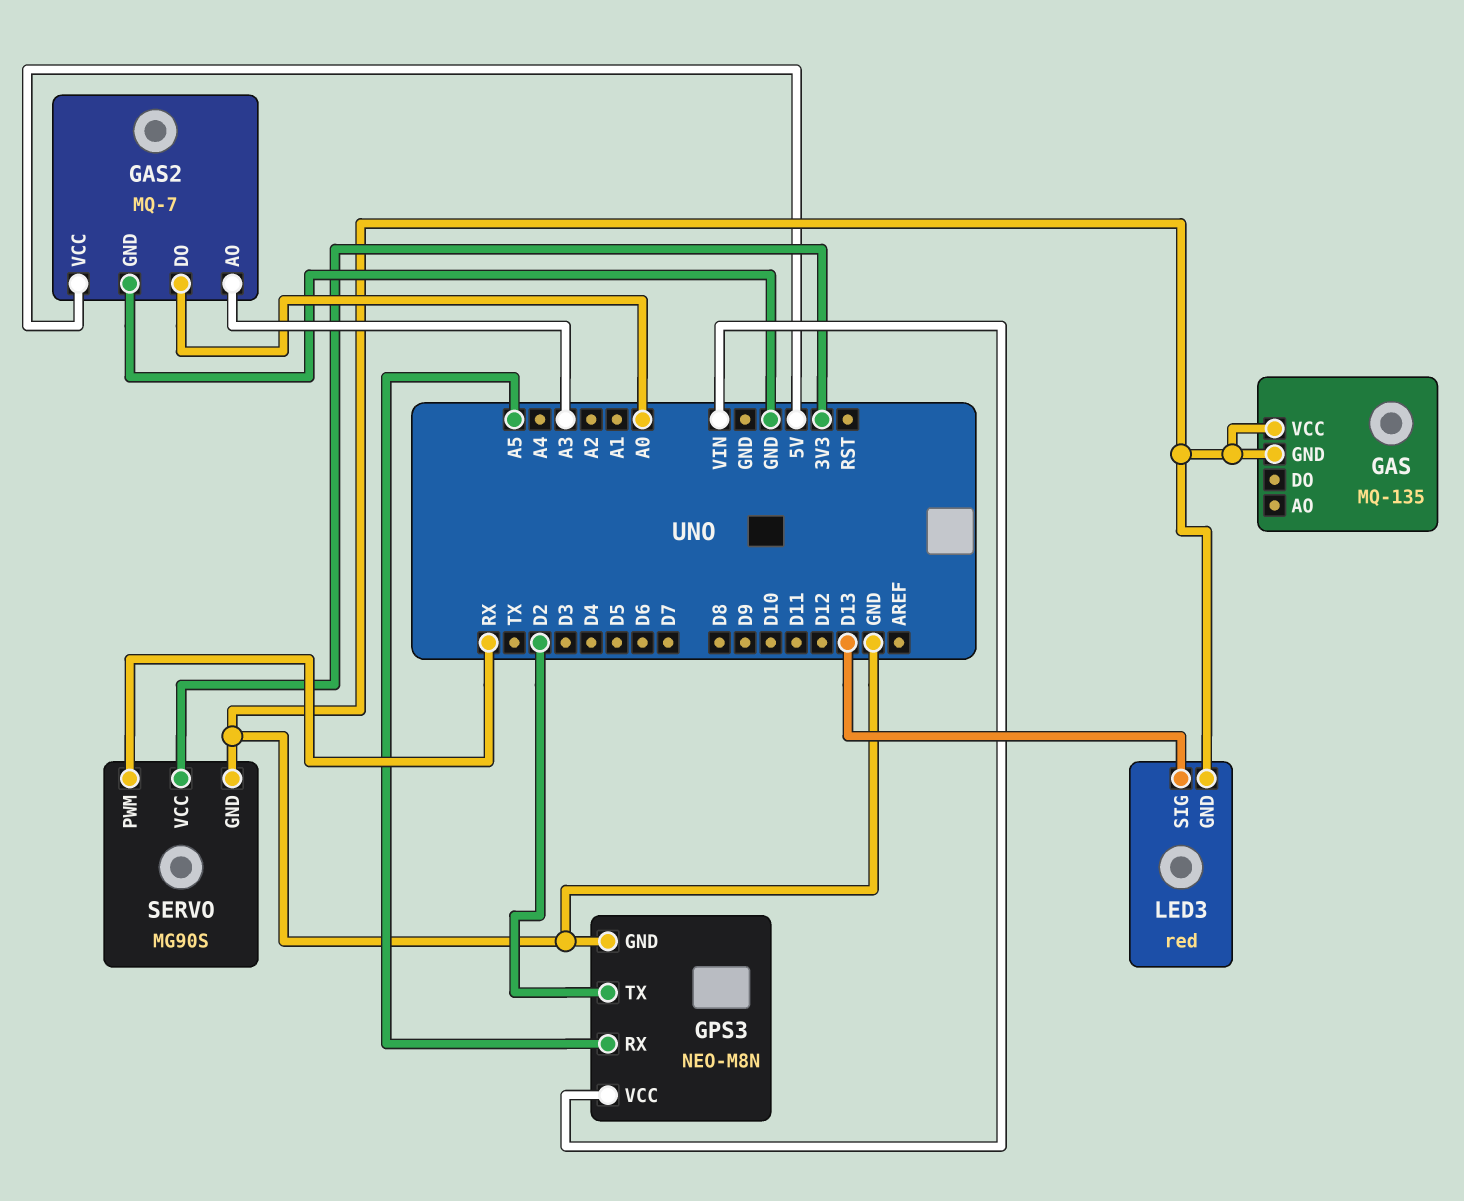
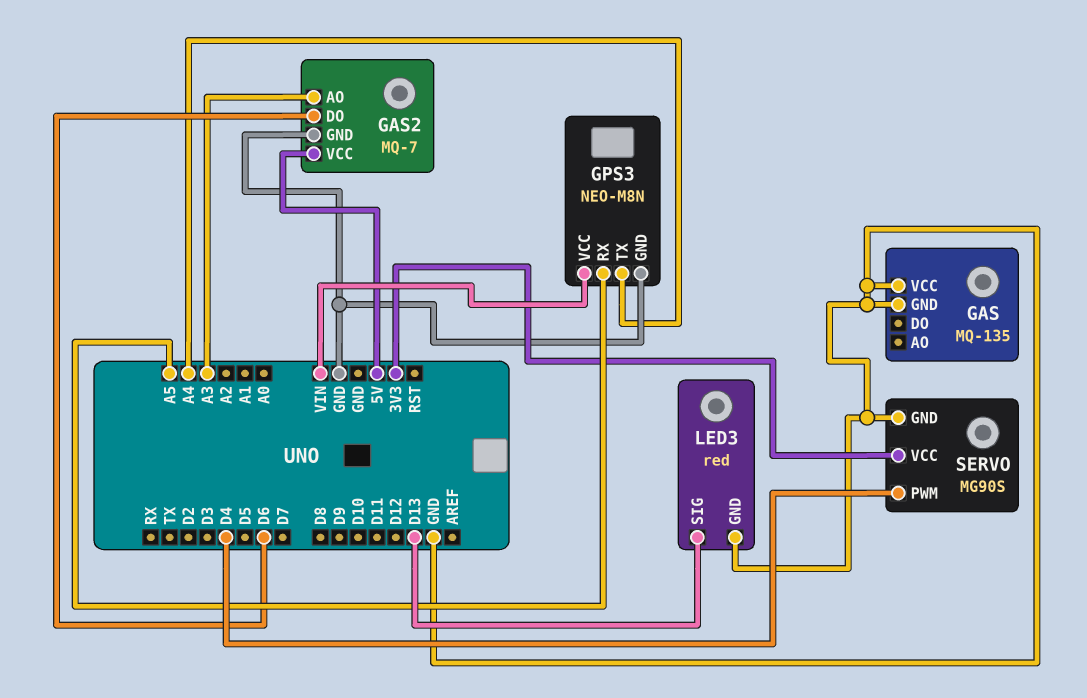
GAS2 pin DO: A0 -> D6
GPS3 pin TX: D2 -> A4
SERVO pin PWM: RX -> D4

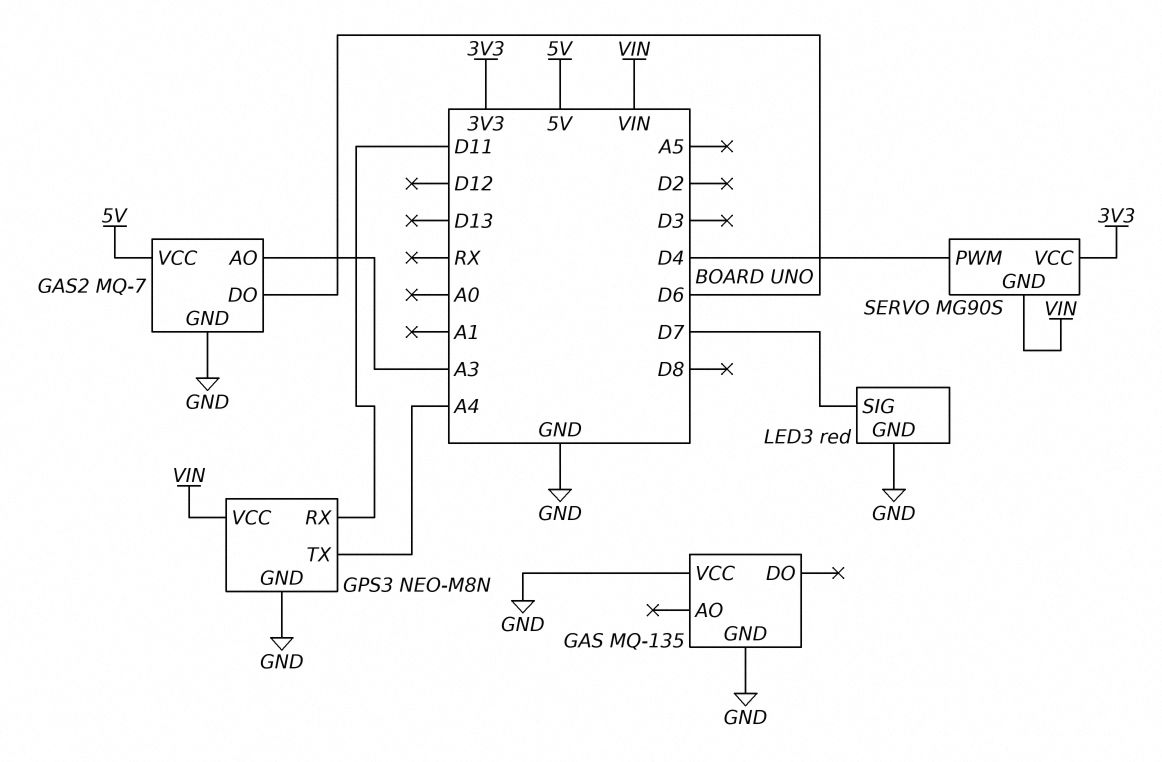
GPS3 pin RX: A5 -> D11
LED3 pin SIG: D13 -> D7
SERVO pin GND: GND -> VIN

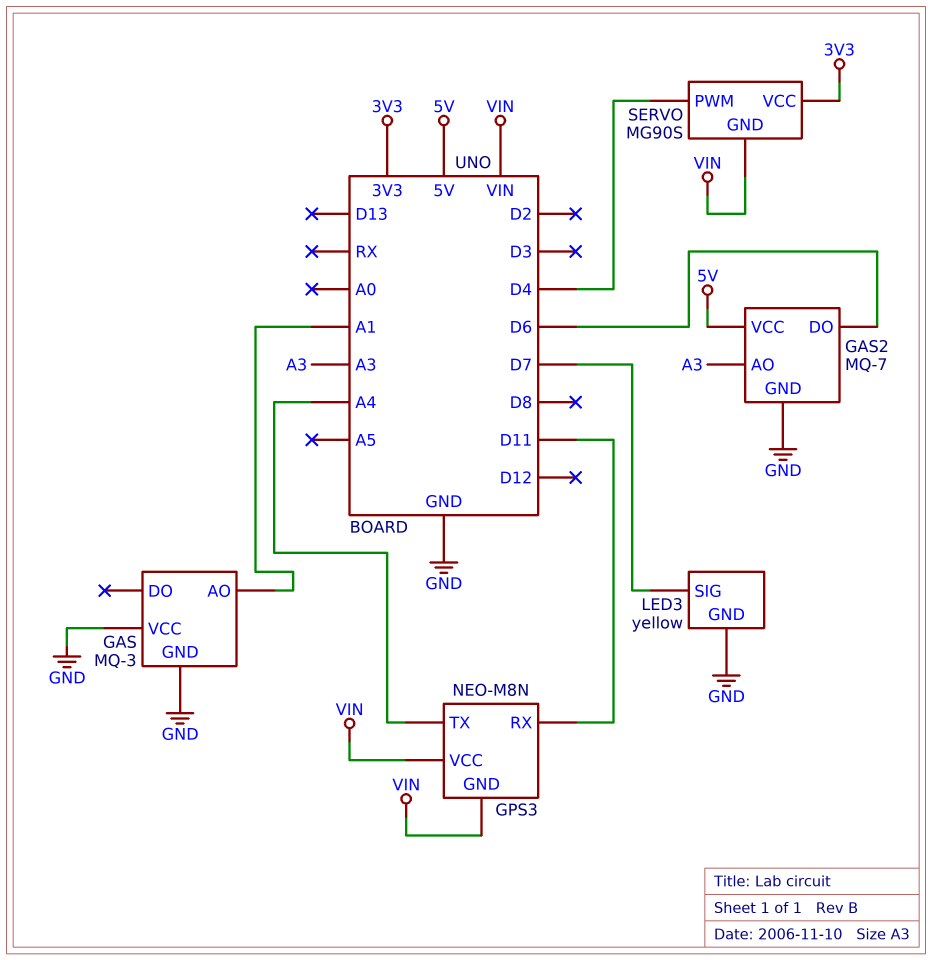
GAS: MQ-135 -> MQ-3
GAS pin AO: none -> A1
GPS3 pin GND: GND -> VIN
LED3: red -> yellow

